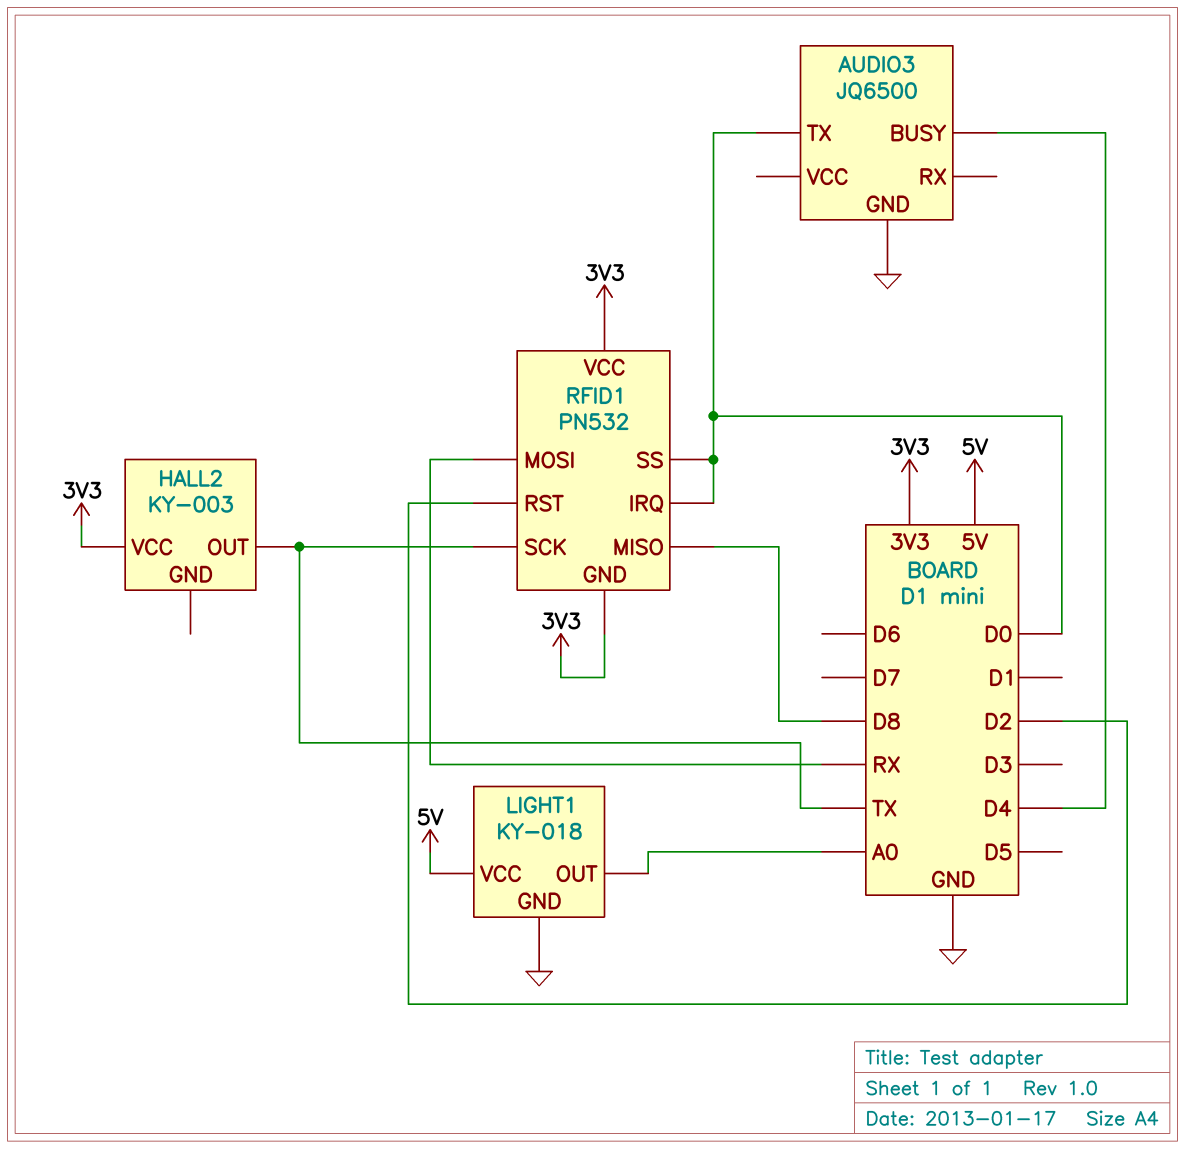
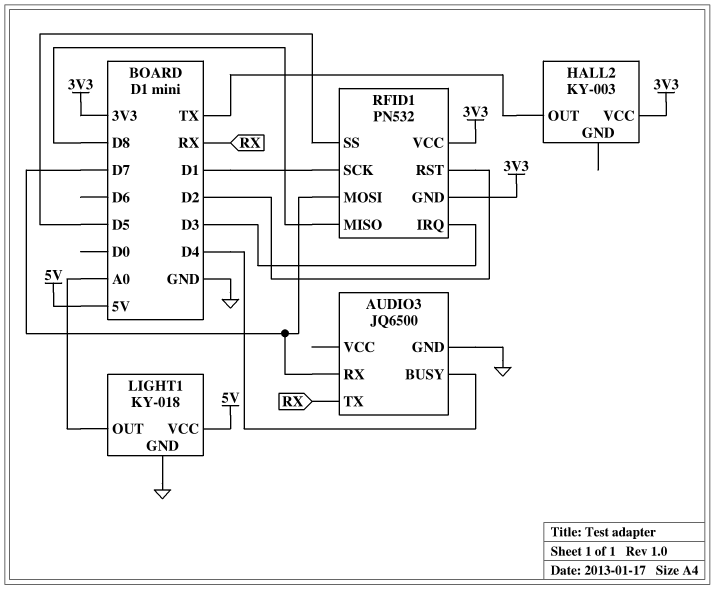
AUDIO3 pin RX: none -> D7
AUDIO3 pin TX: D0 -> RX
RFID1 pin IRQ: D0 -> D3
RFID1 pin MOSI: RX -> D7
RFID1 pin SCK: TX -> D1
RFID1 pin SS: D0 -> D5

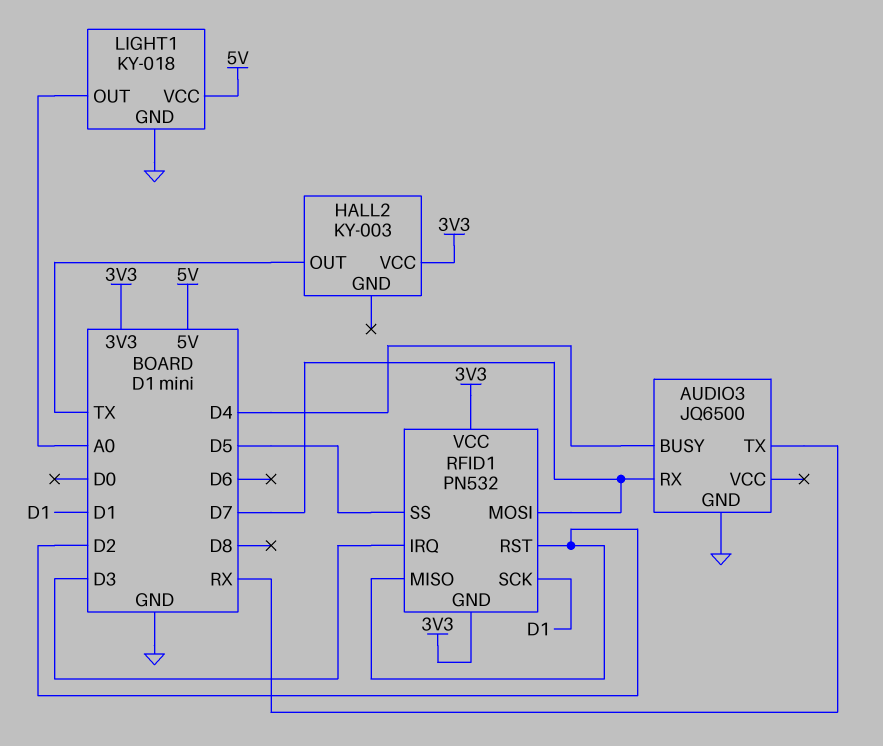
RFID1 pin MISO: D8 -> D2

